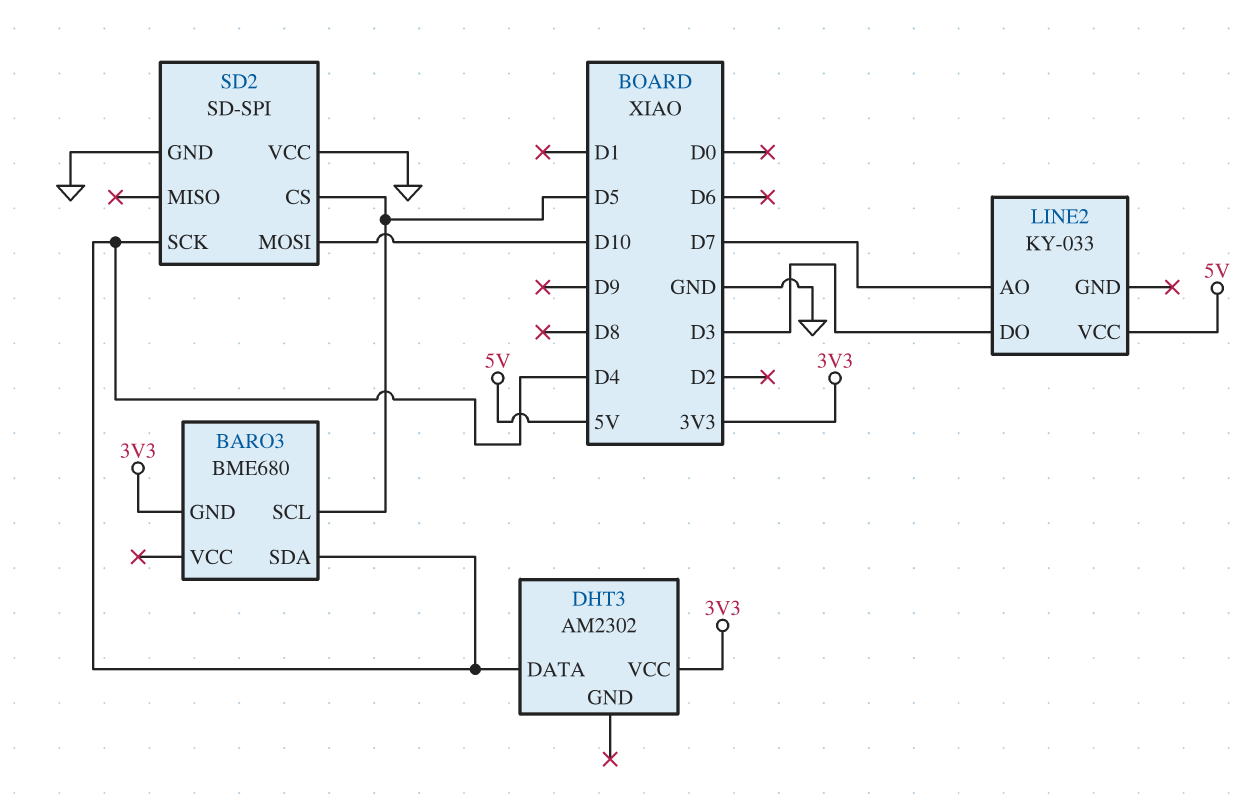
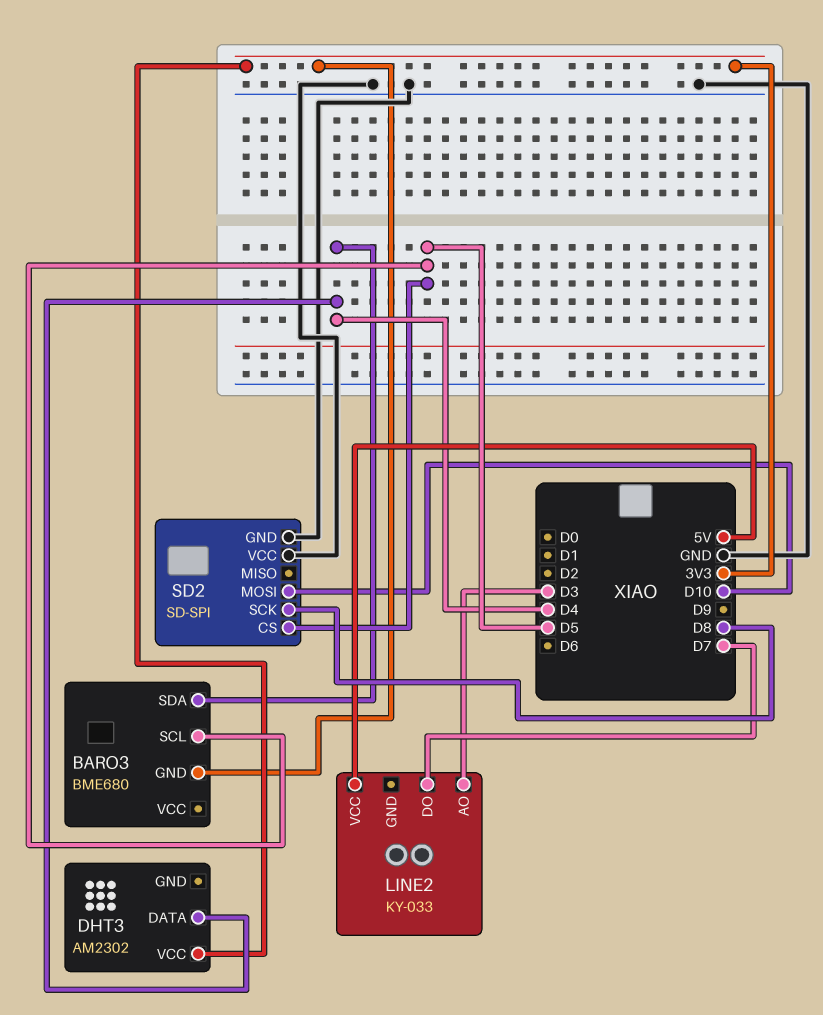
LINE2 pin AO: D7 -> D3
LINE2 pin DO: D3 -> D7
SD2 pin SCK: D4 -> D8

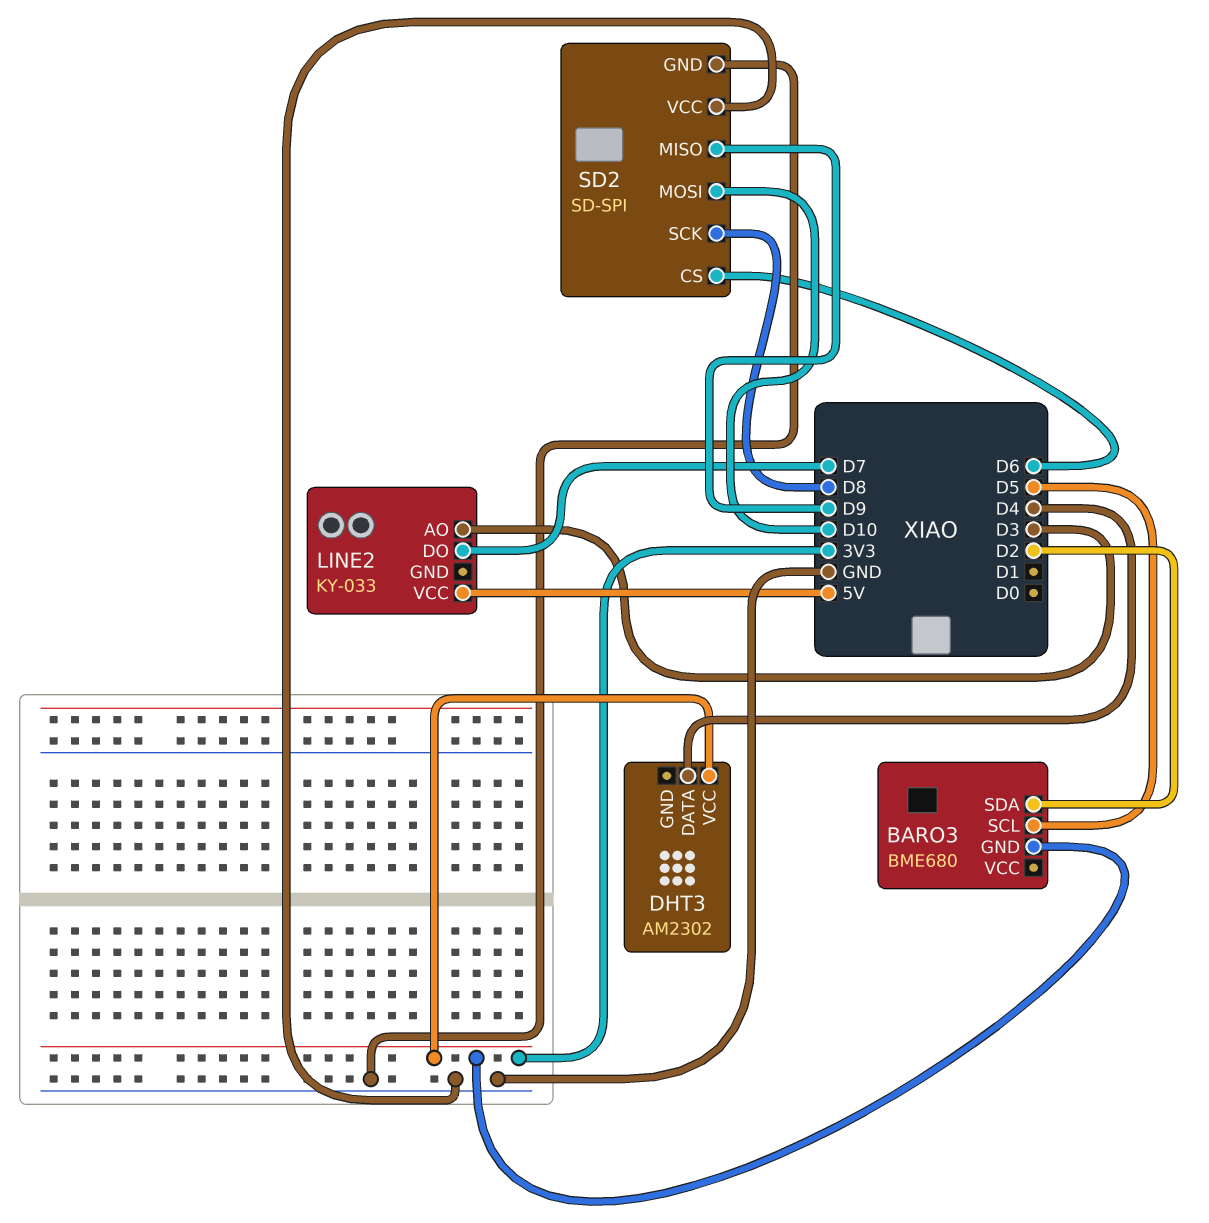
BARO3 pin SDA: D4 -> D2
SD2 pin CS: D5 -> D6
SD2 pin MISO: none -> D9

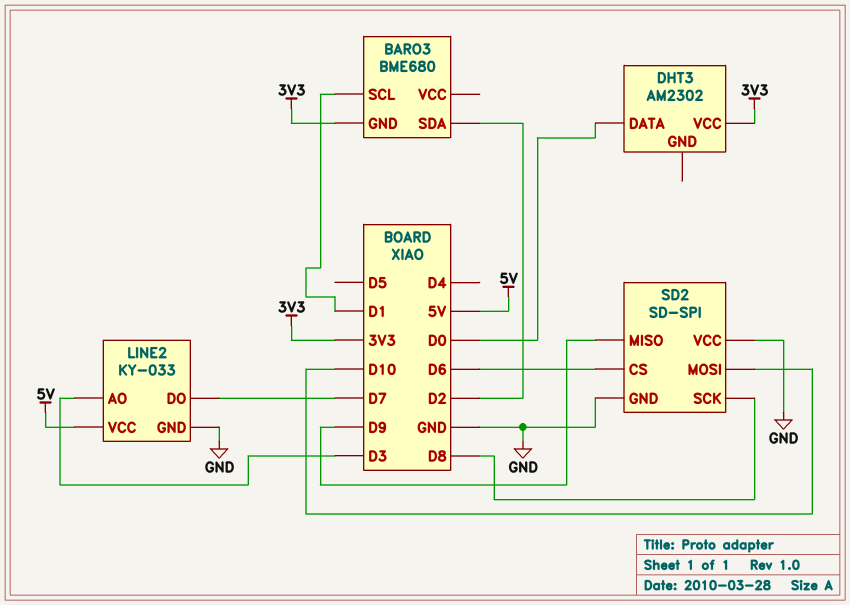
BARO3 pin SCL: D5 -> D1
DHT3 pin DATA: D4 -> D0
LINE2 pin GND: none -> GND

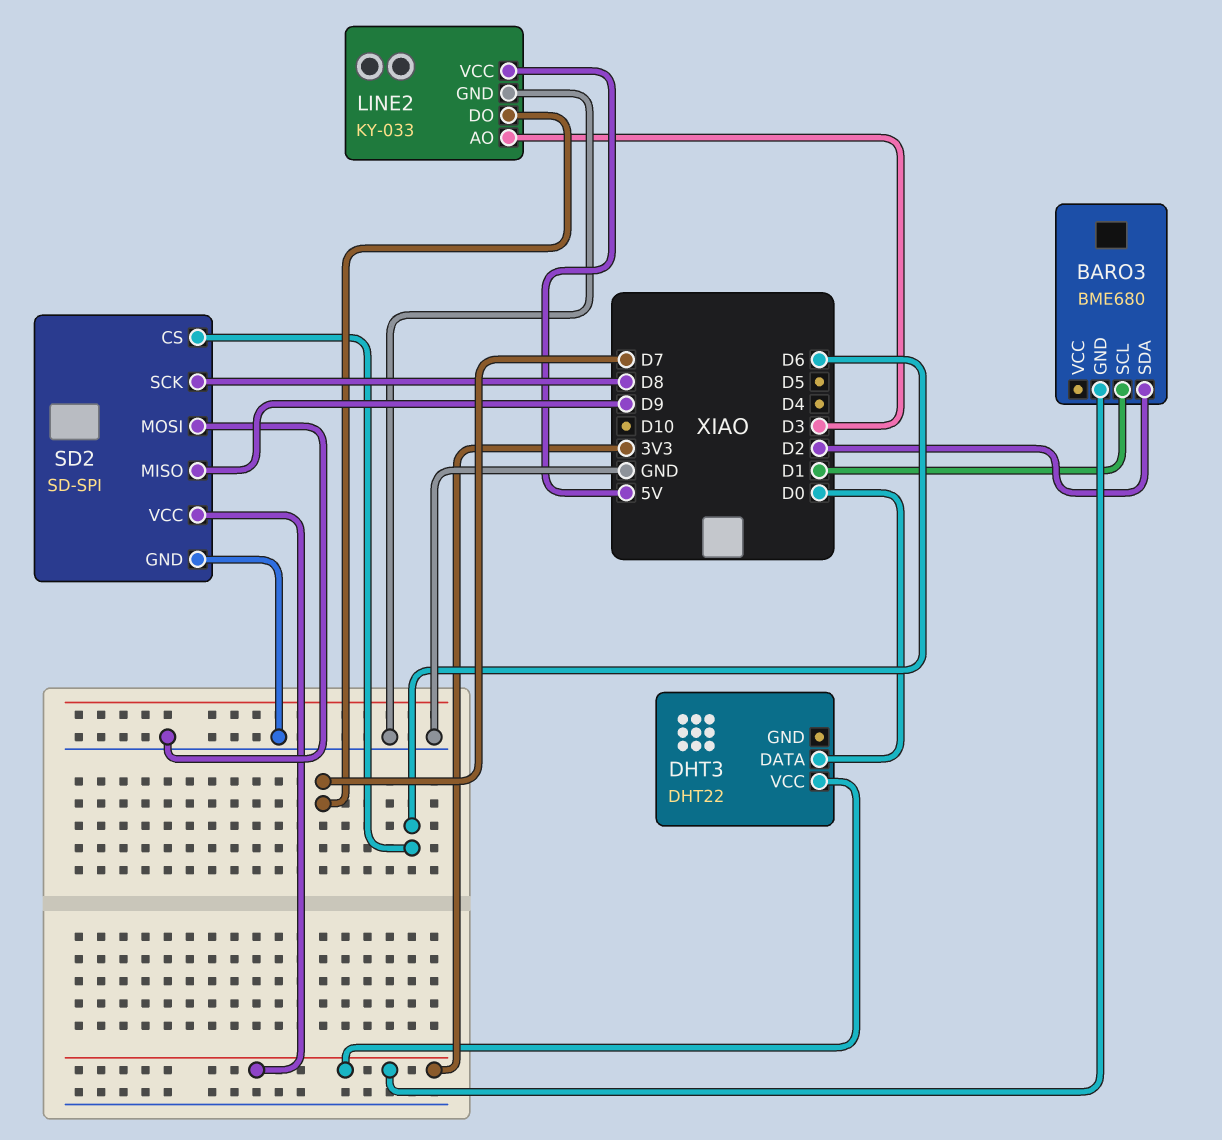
DHT3: AM2302 -> DHT22
SD2 pin MOSI: D10 -> GND
SD2 pin VCC: GND -> 3V3

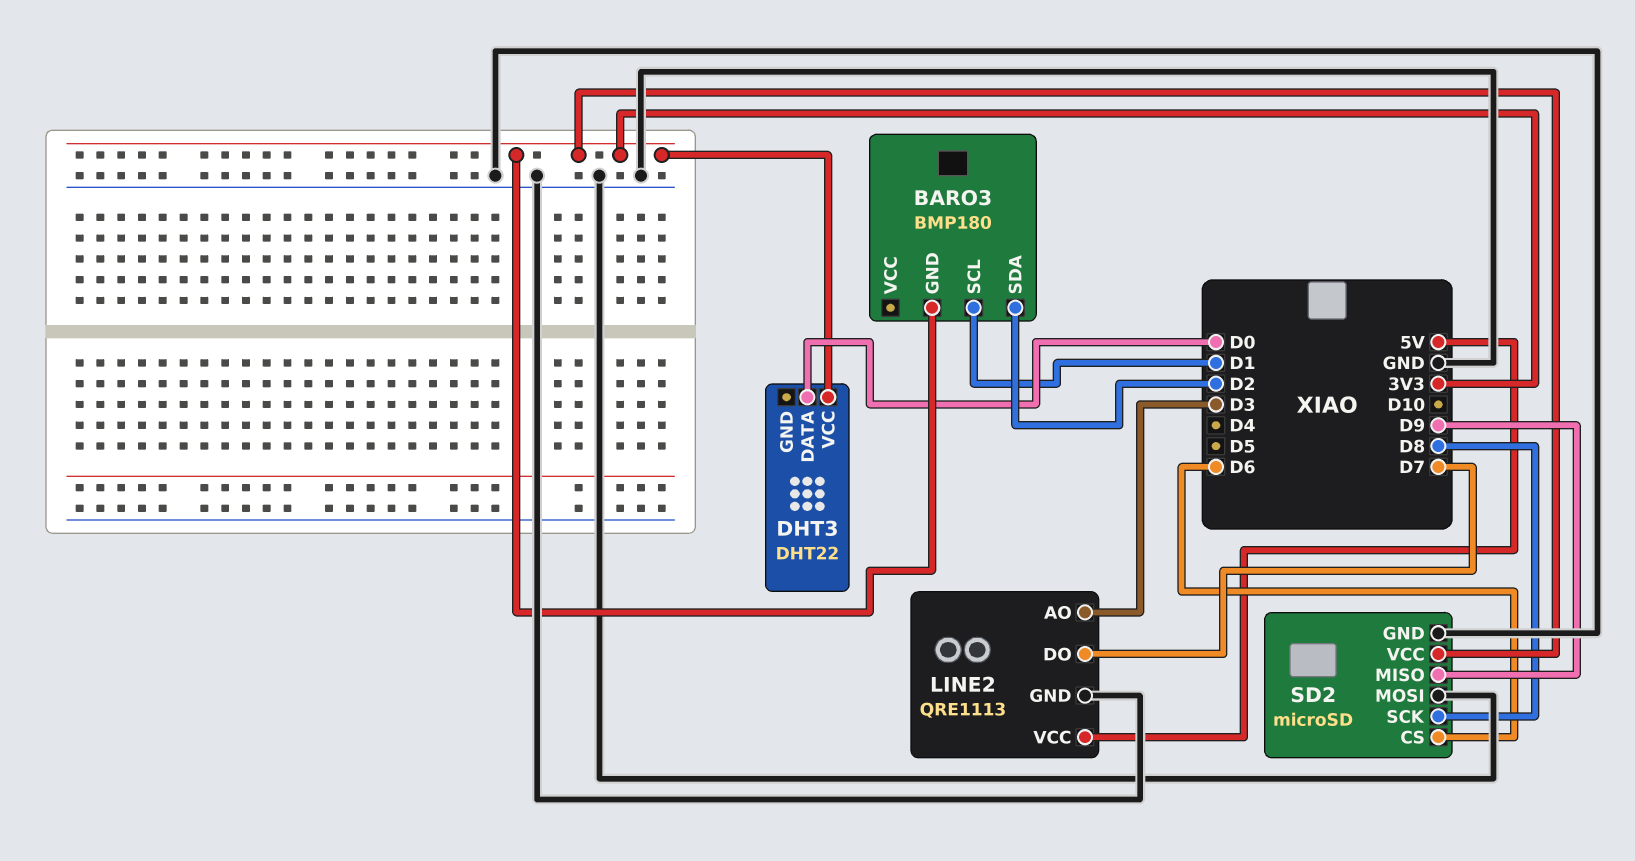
BARO3: BME680 -> BMP180
LINE2: KY-033 -> QRE1113
SD2: SD-SPI -> microSD

